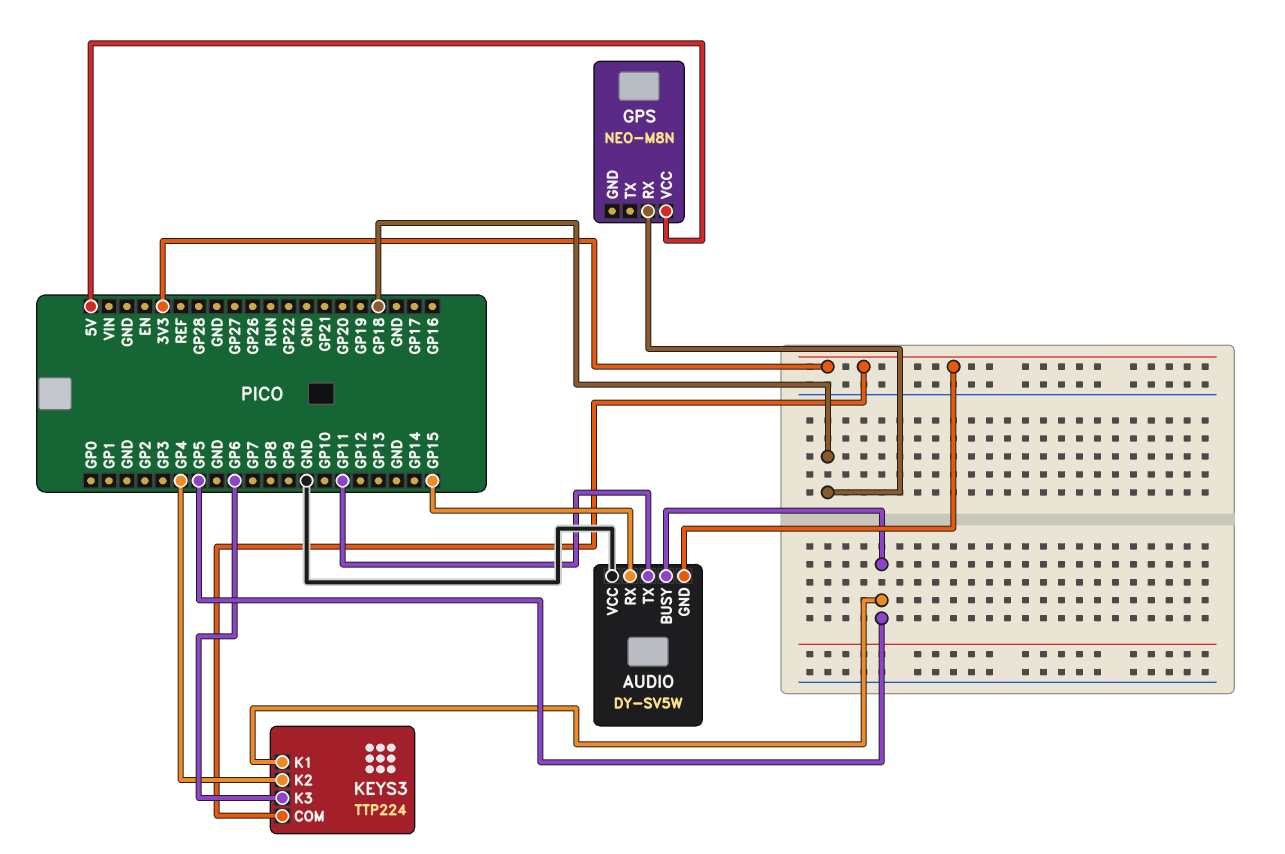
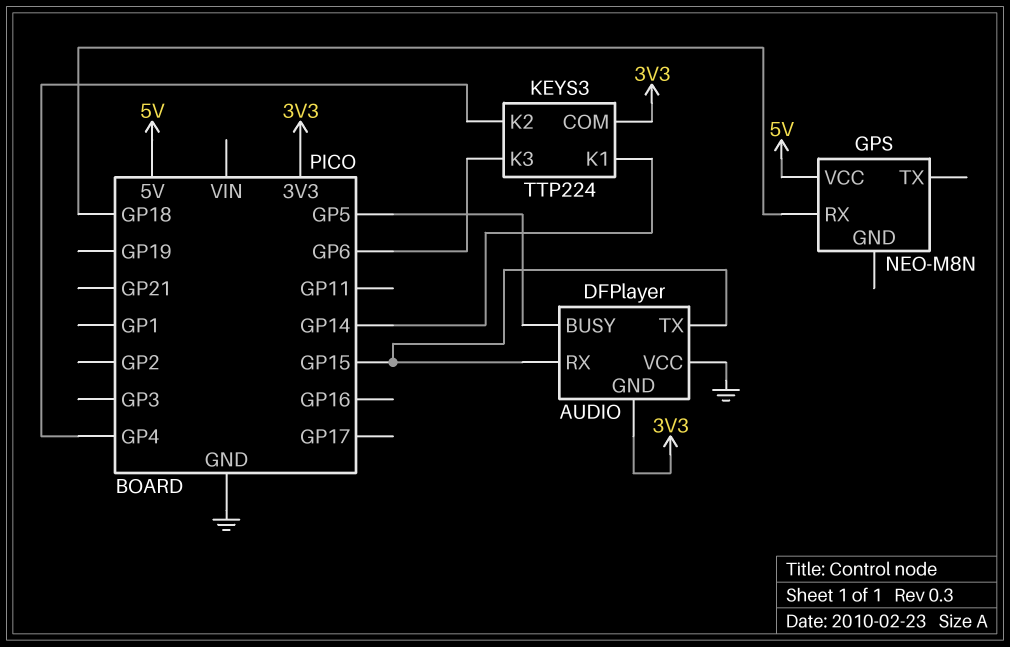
AUDIO: DY-SV5W -> DFPlayer
AUDIO pin TX: GP11 -> GP15
KEYS3 pin K1: GP5 -> GP14

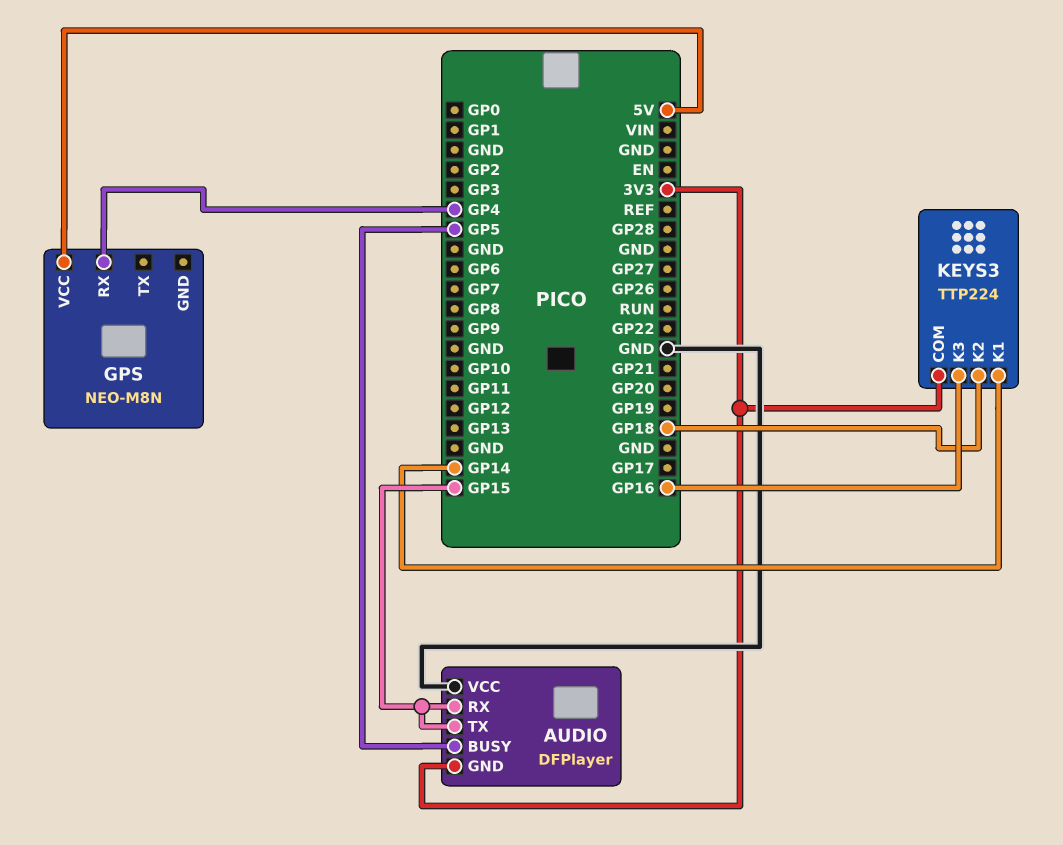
GPS pin RX: GP18 -> GP4
KEYS3 pin K2: GP4 -> GP18
KEYS3 pin K3: GP6 -> GP16

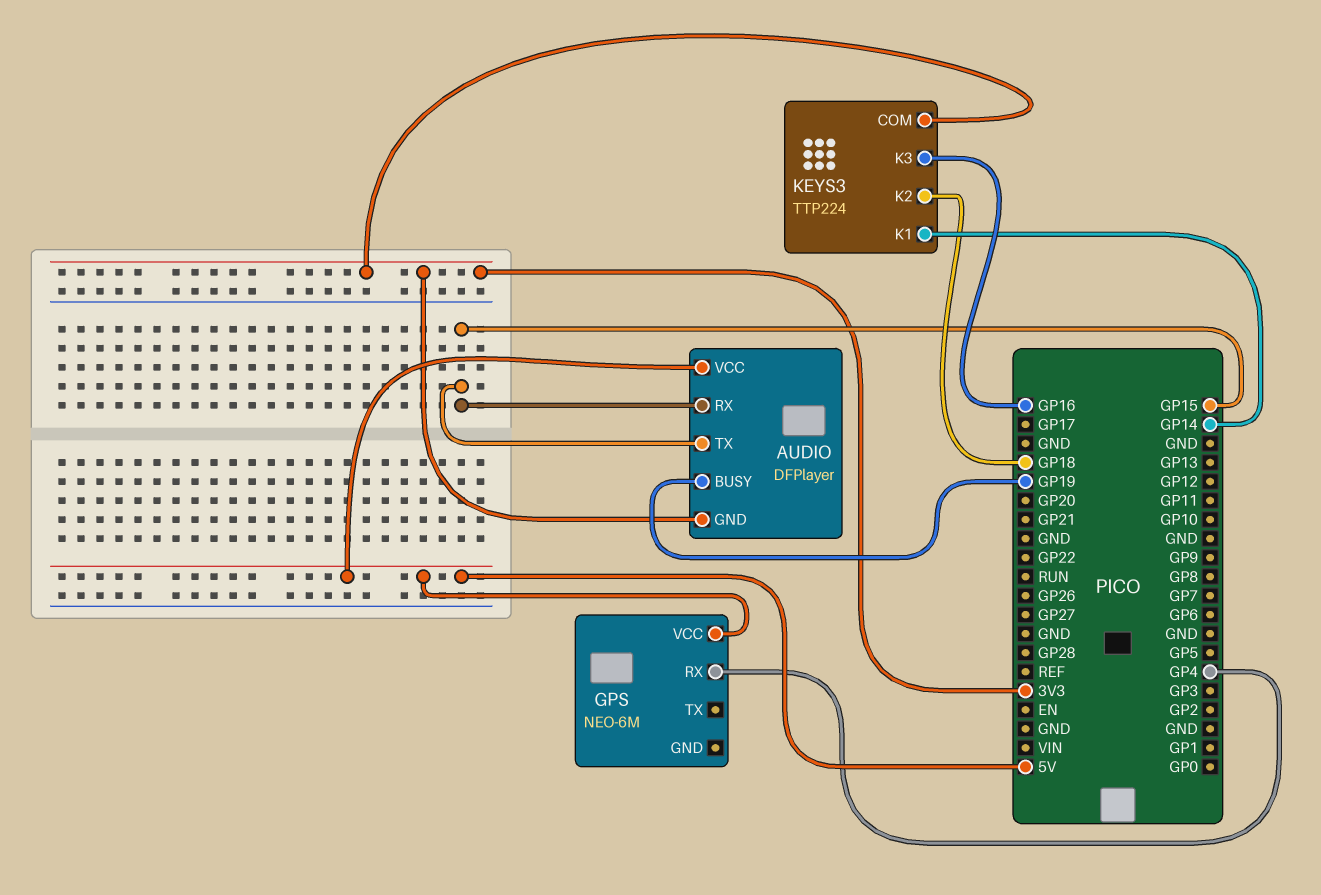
AUDIO pin BUSY: GP5 -> GP19
AUDIO pin VCC: GND -> 5V
GPS: NEO-M8N -> NEO-6M

